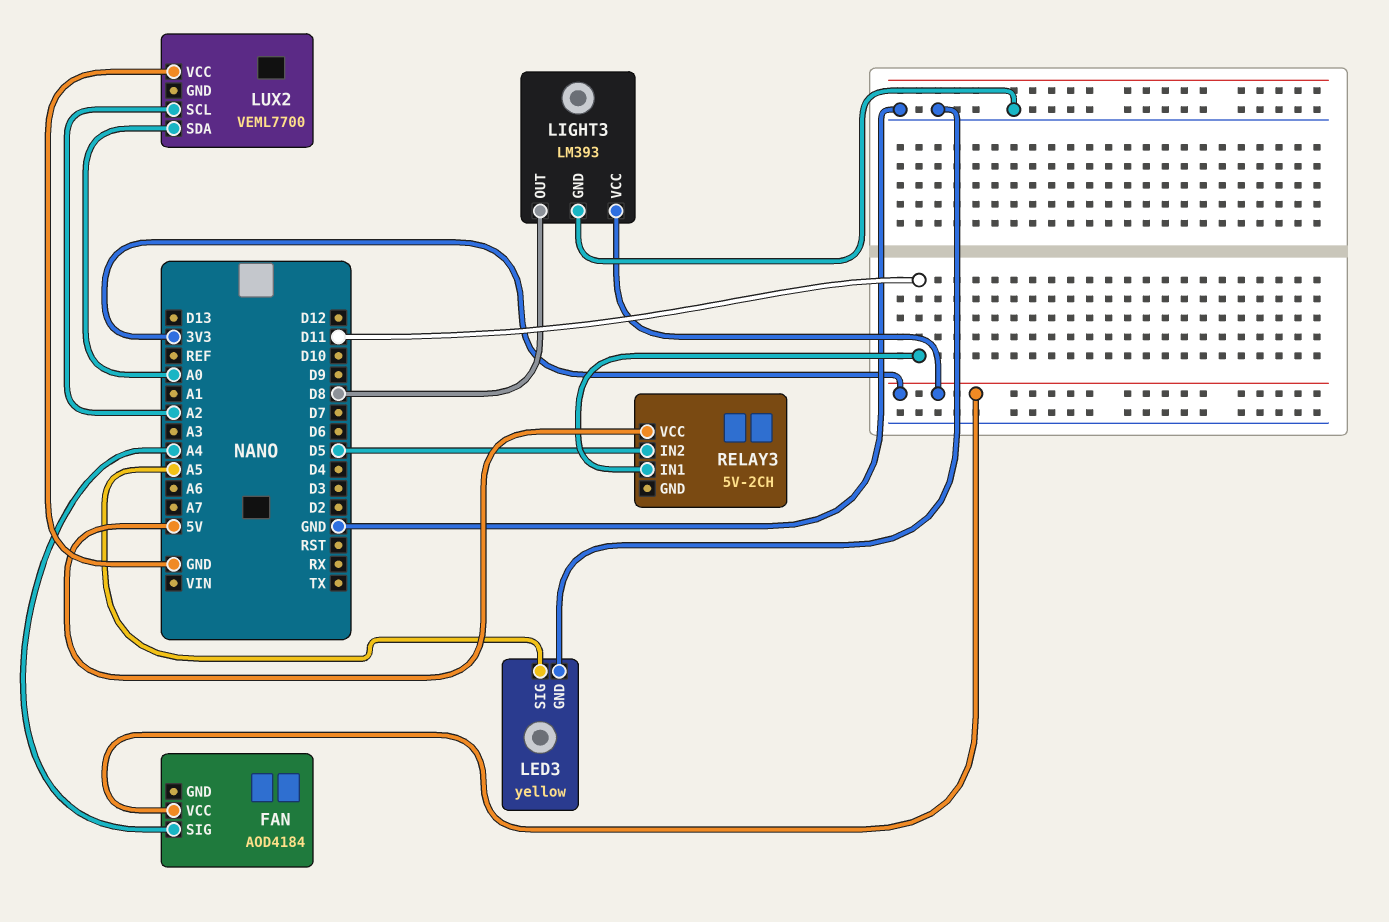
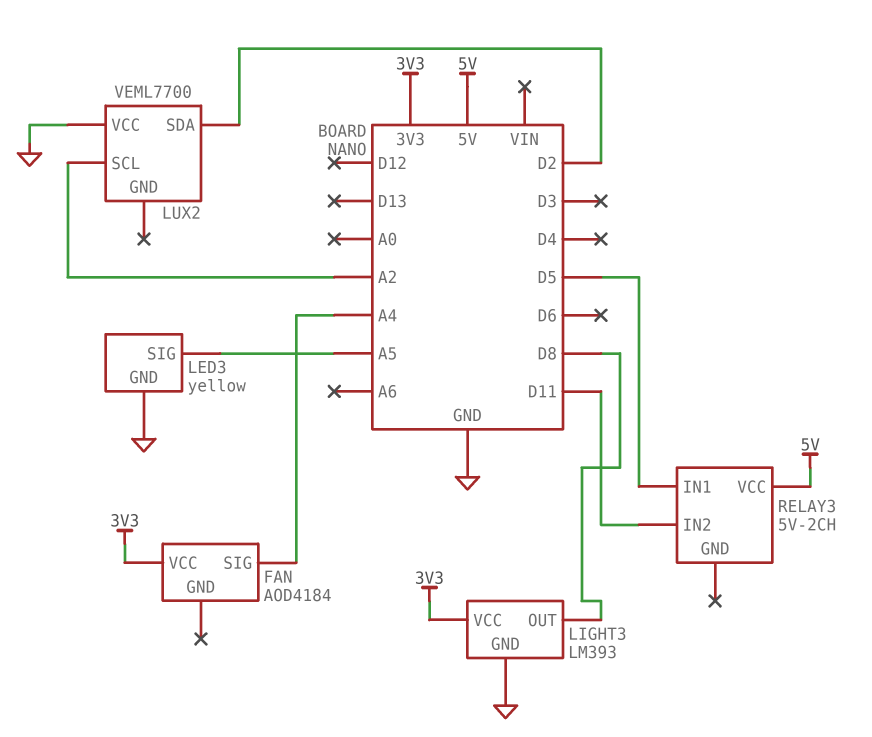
LUX2 pin SDA: A0 -> D2
RELAY3 pin IN1: D11 -> D5
RELAY3 pin IN2: D5 -> D11

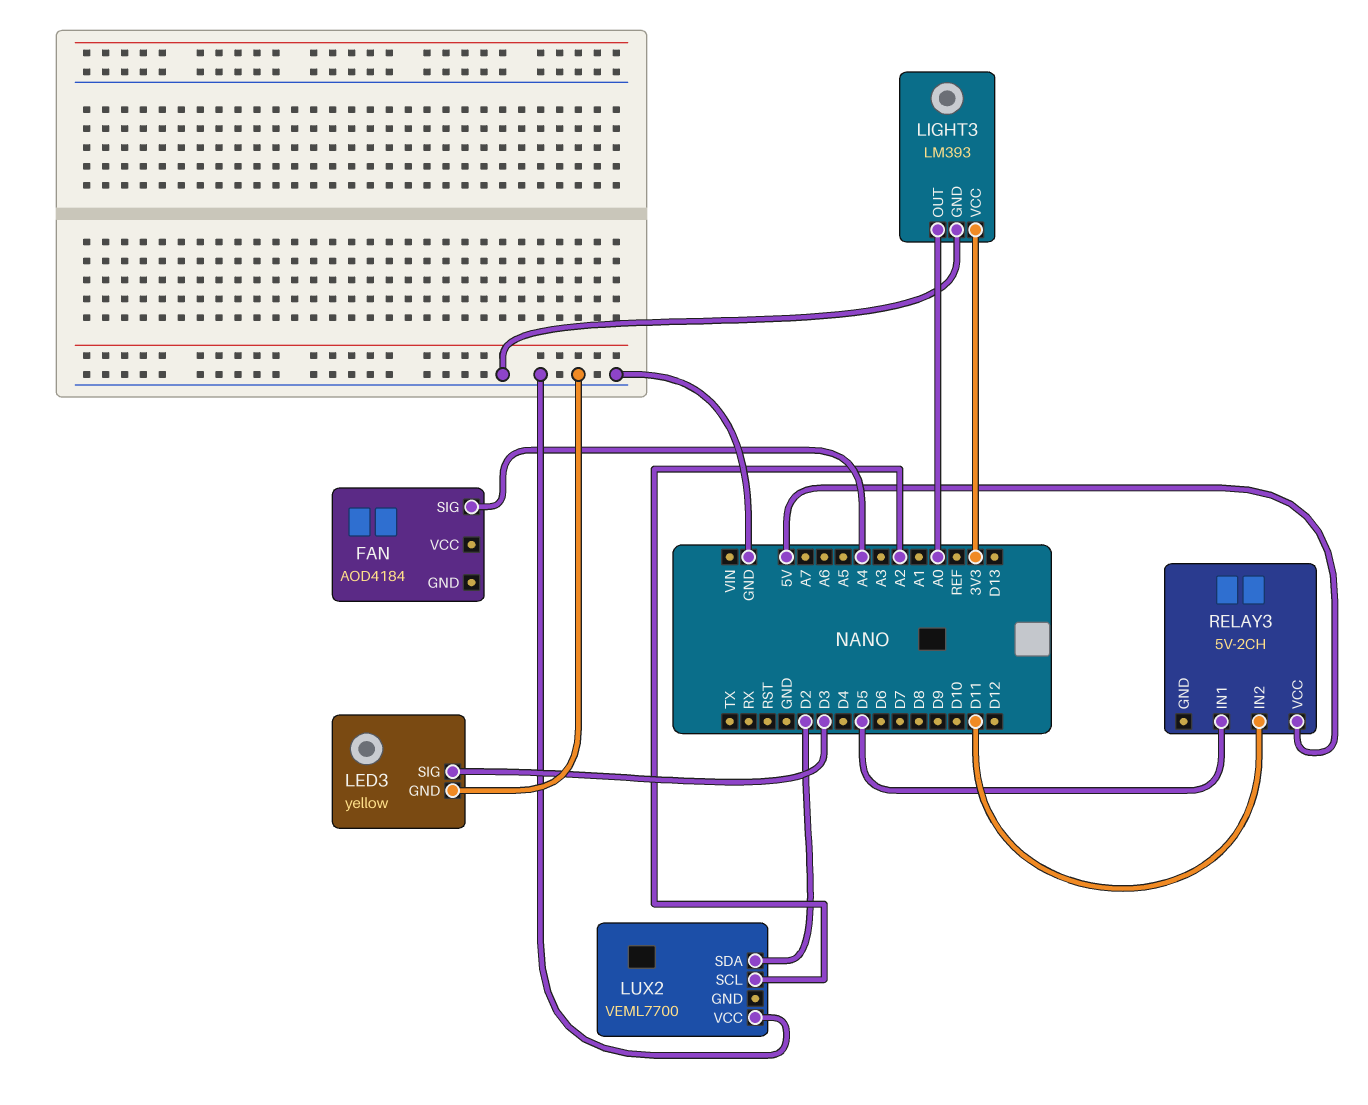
FAN pin VCC: 3V3 -> none
LED3 pin SIG: A5 -> D3
LIGHT3 pin OUT: D8 -> A0

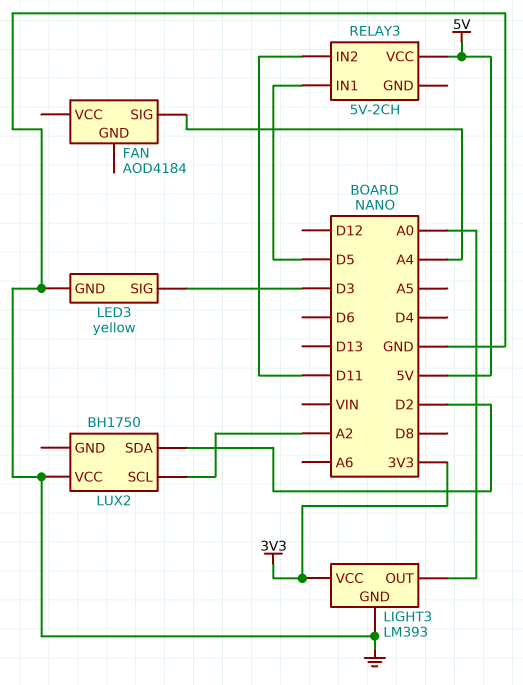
LUX2: VEML7700 -> BH1750

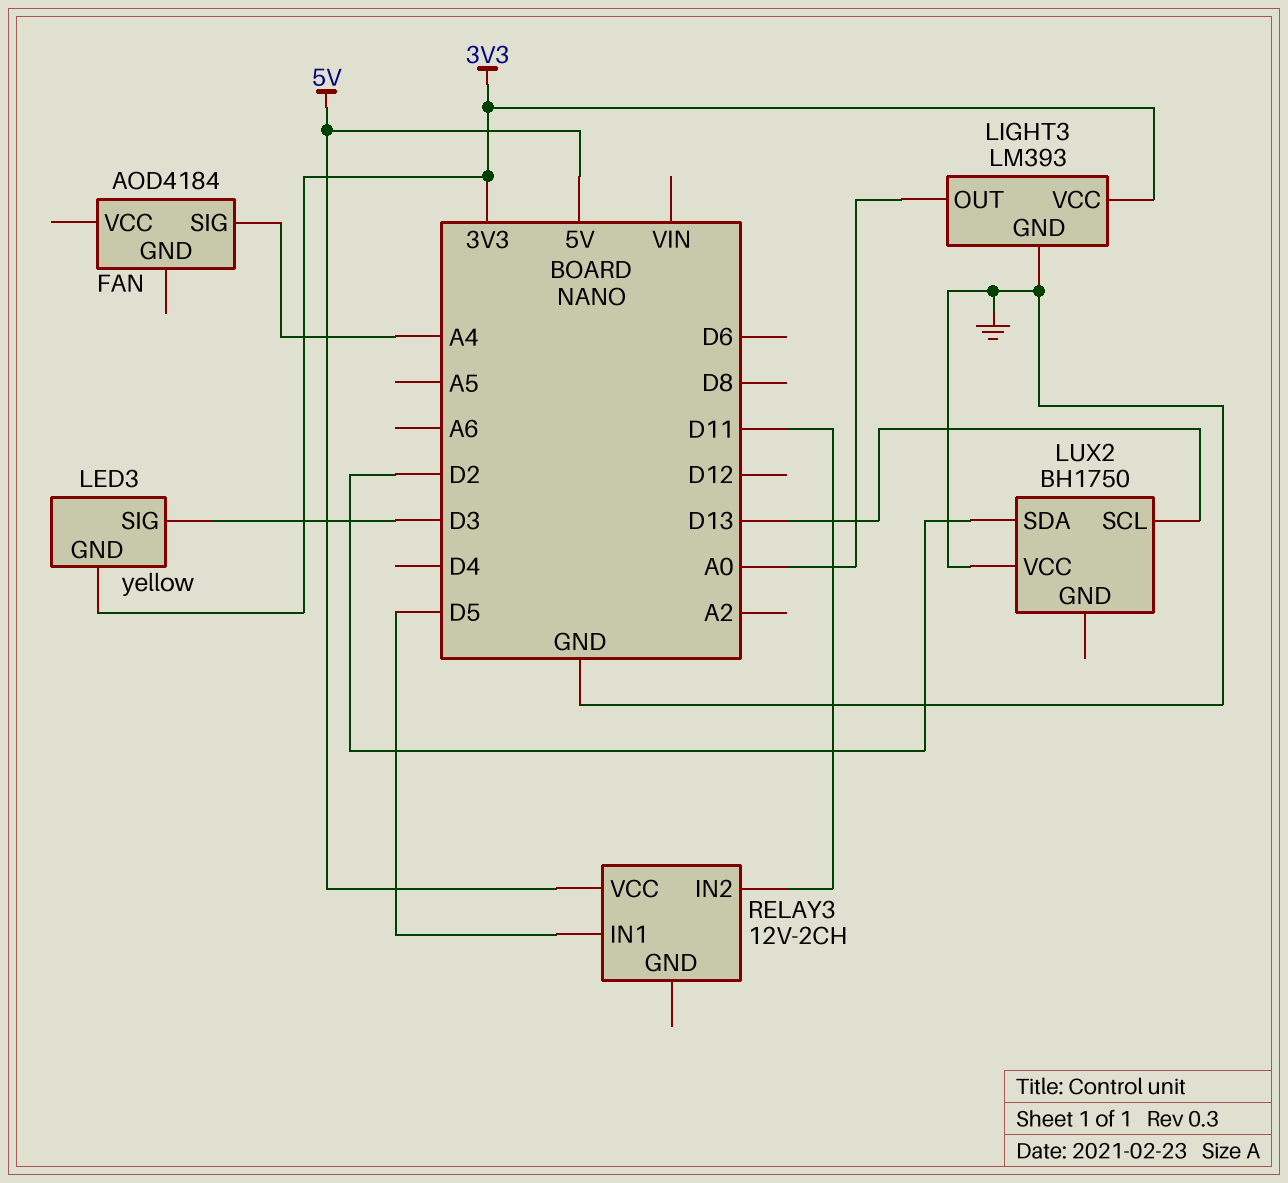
LED3 pin GND: GND -> 3V3
LUX2 pin SCL: A2 -> D13
RELAY3: 5V-2CH -> 12V-2CH

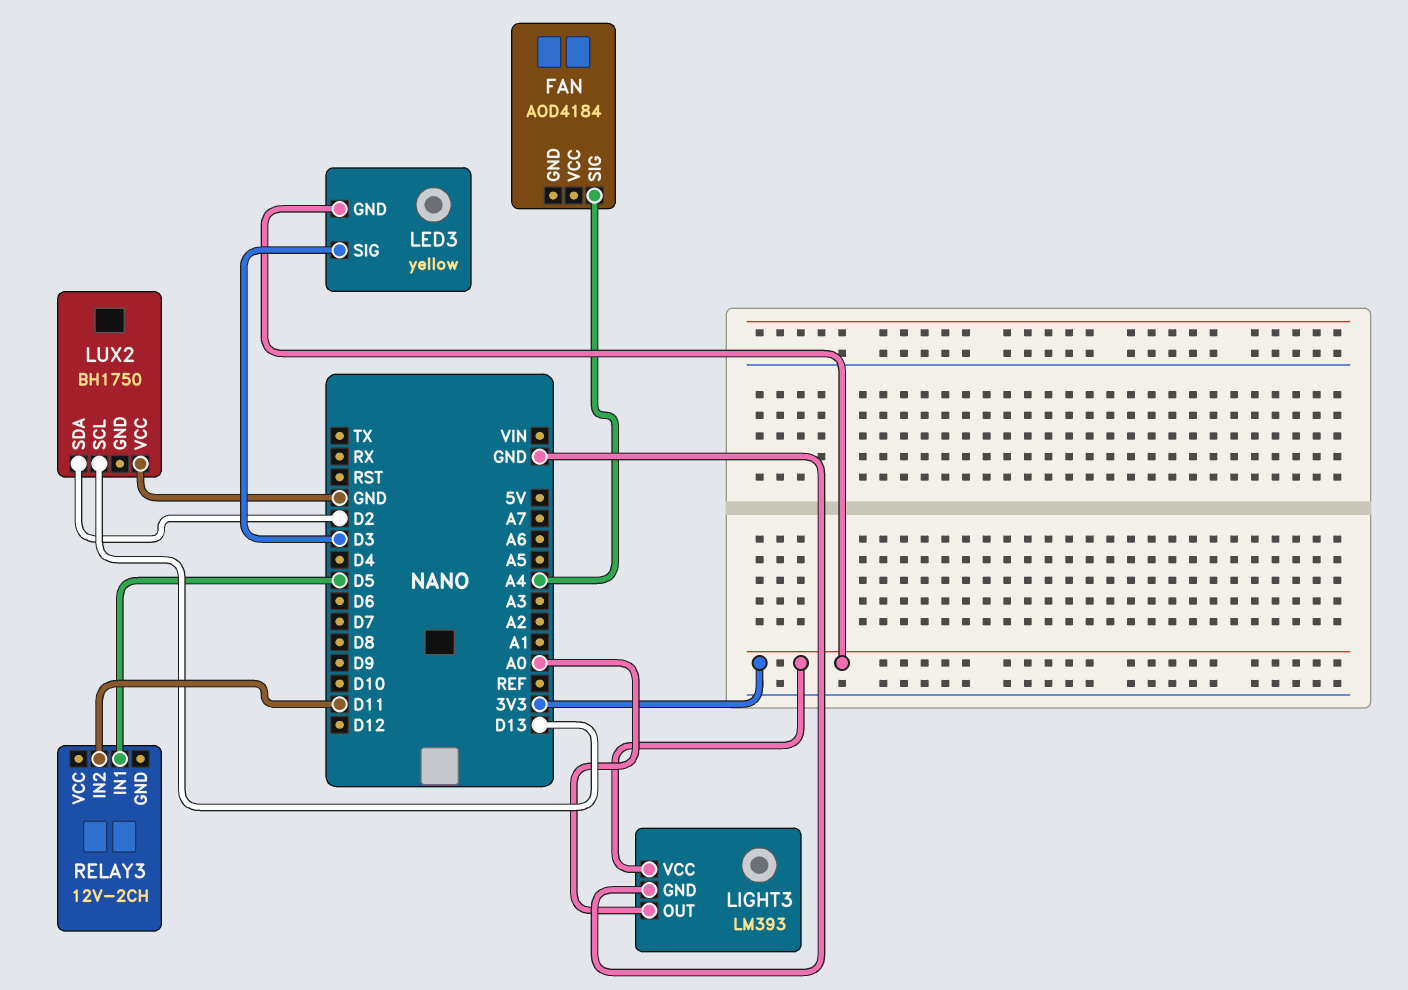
RELAY3 pin VCC: 5V -> none

